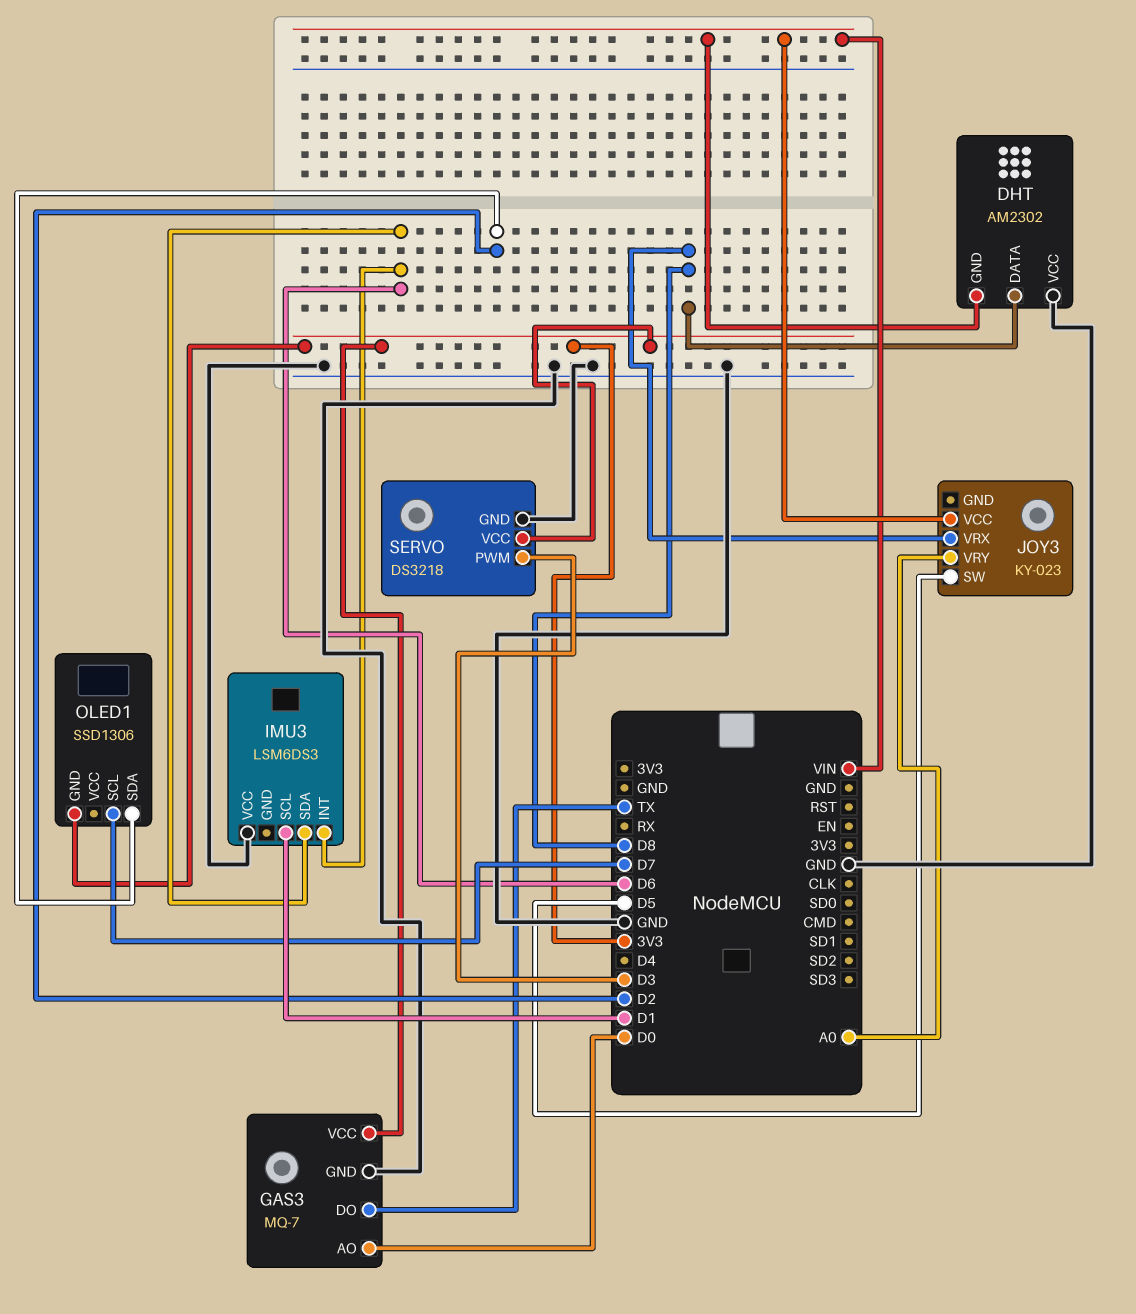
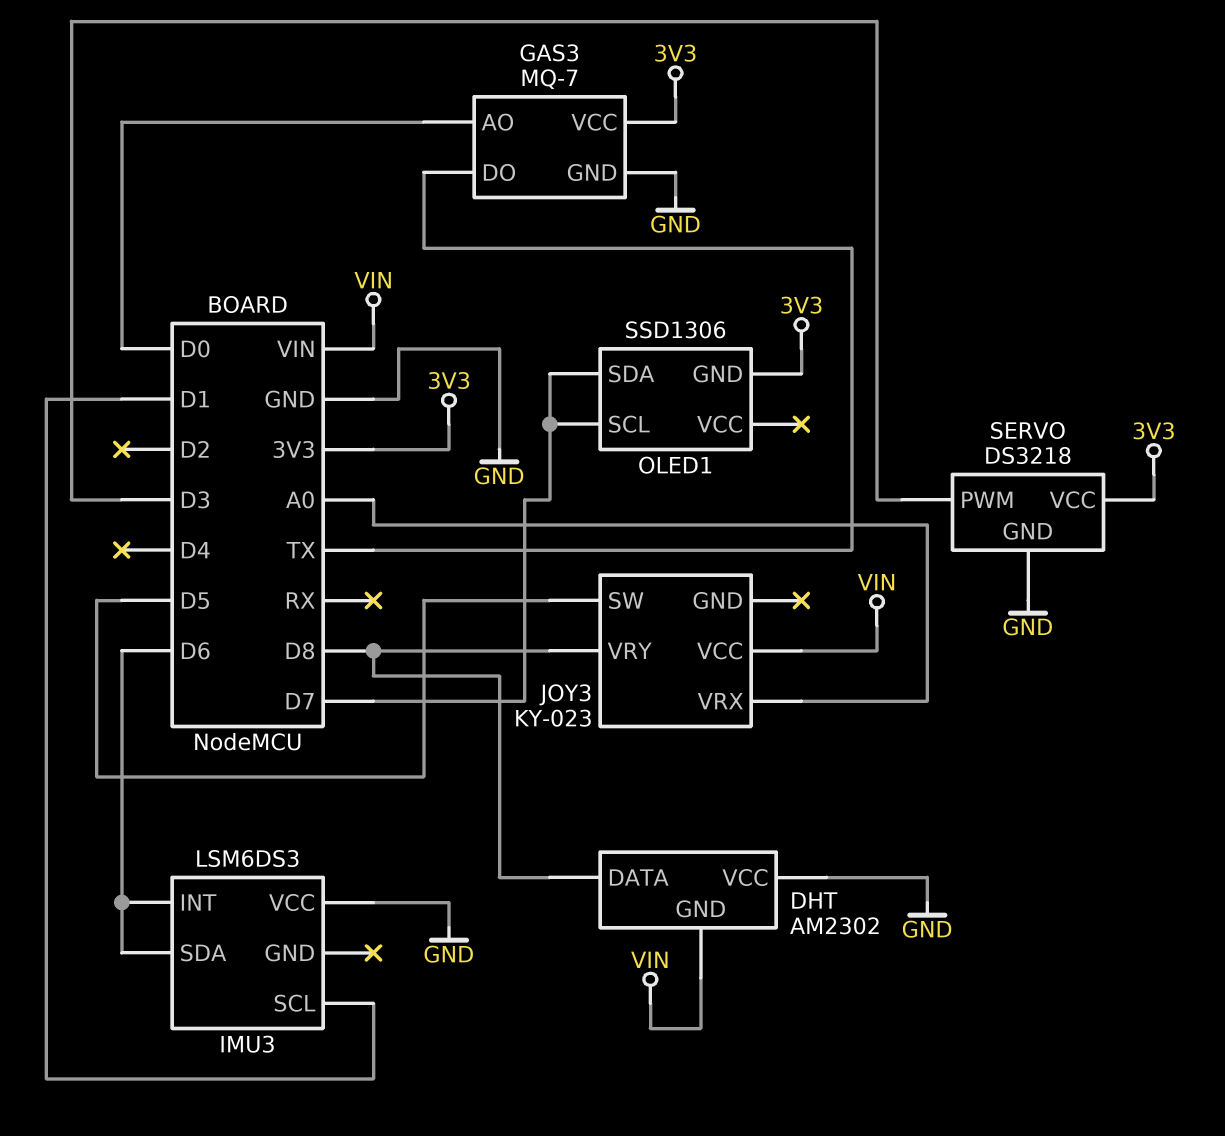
JOY3 pin VRX: D8 -> A0
JOY3 pin VRY: A0 -> D8
OLED1 pin SDA: D2 -> D7

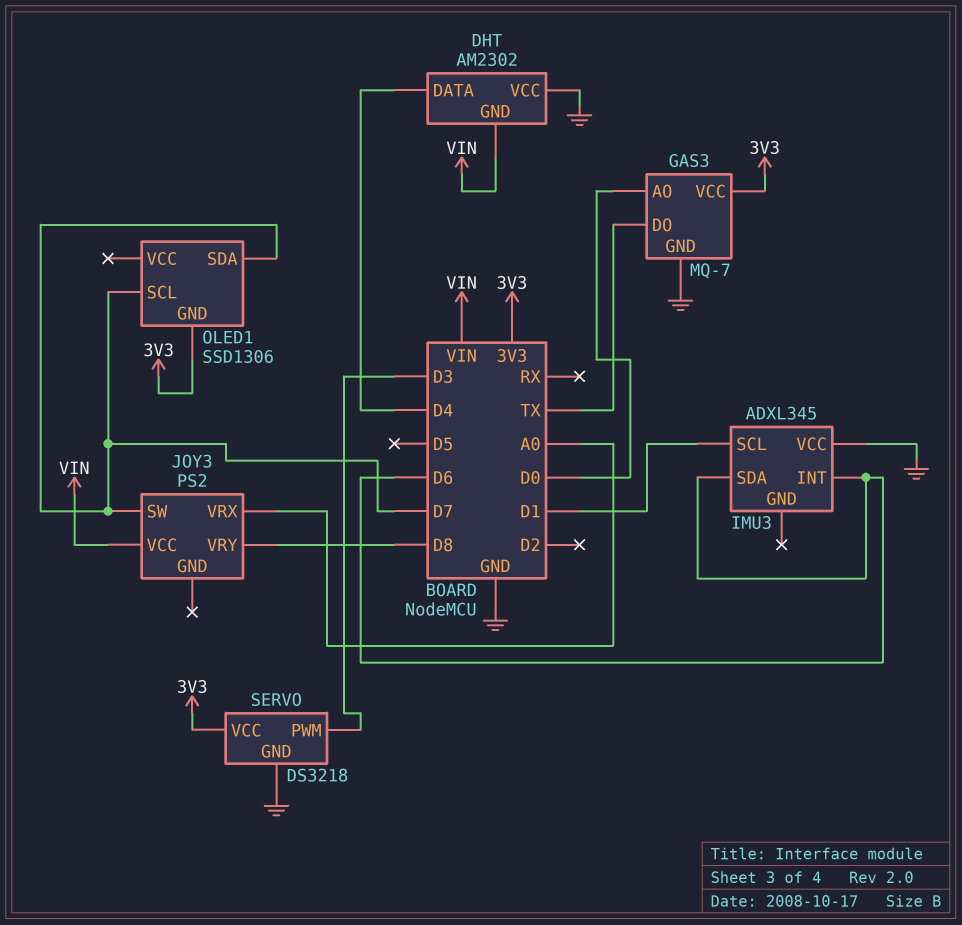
DHT pin DATA: D8 -> D4
IMU3: LSM6DS3 -> ADXL345
JOY3: KY-023 -> PS2
JOY3 pin SW: D5 -> D7

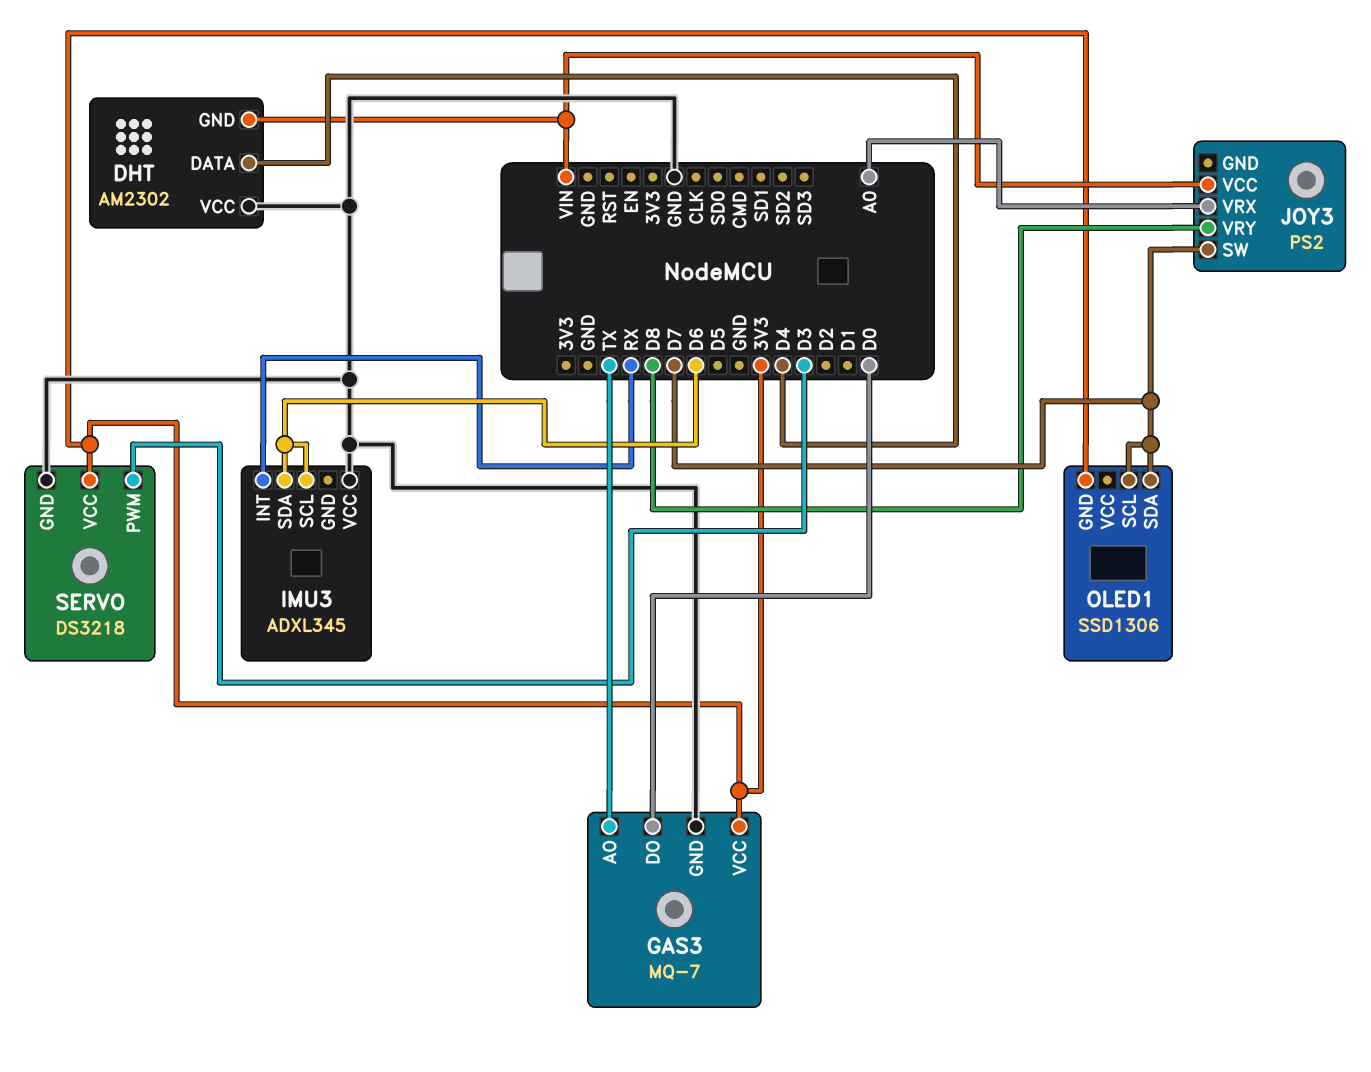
GAS3 pin AO: D0 -> TX
GAS3 pin DO: TX -> D0
IMU3 pin INT: D6 -> RX
IMU3 pin SCL: D1 -> D6

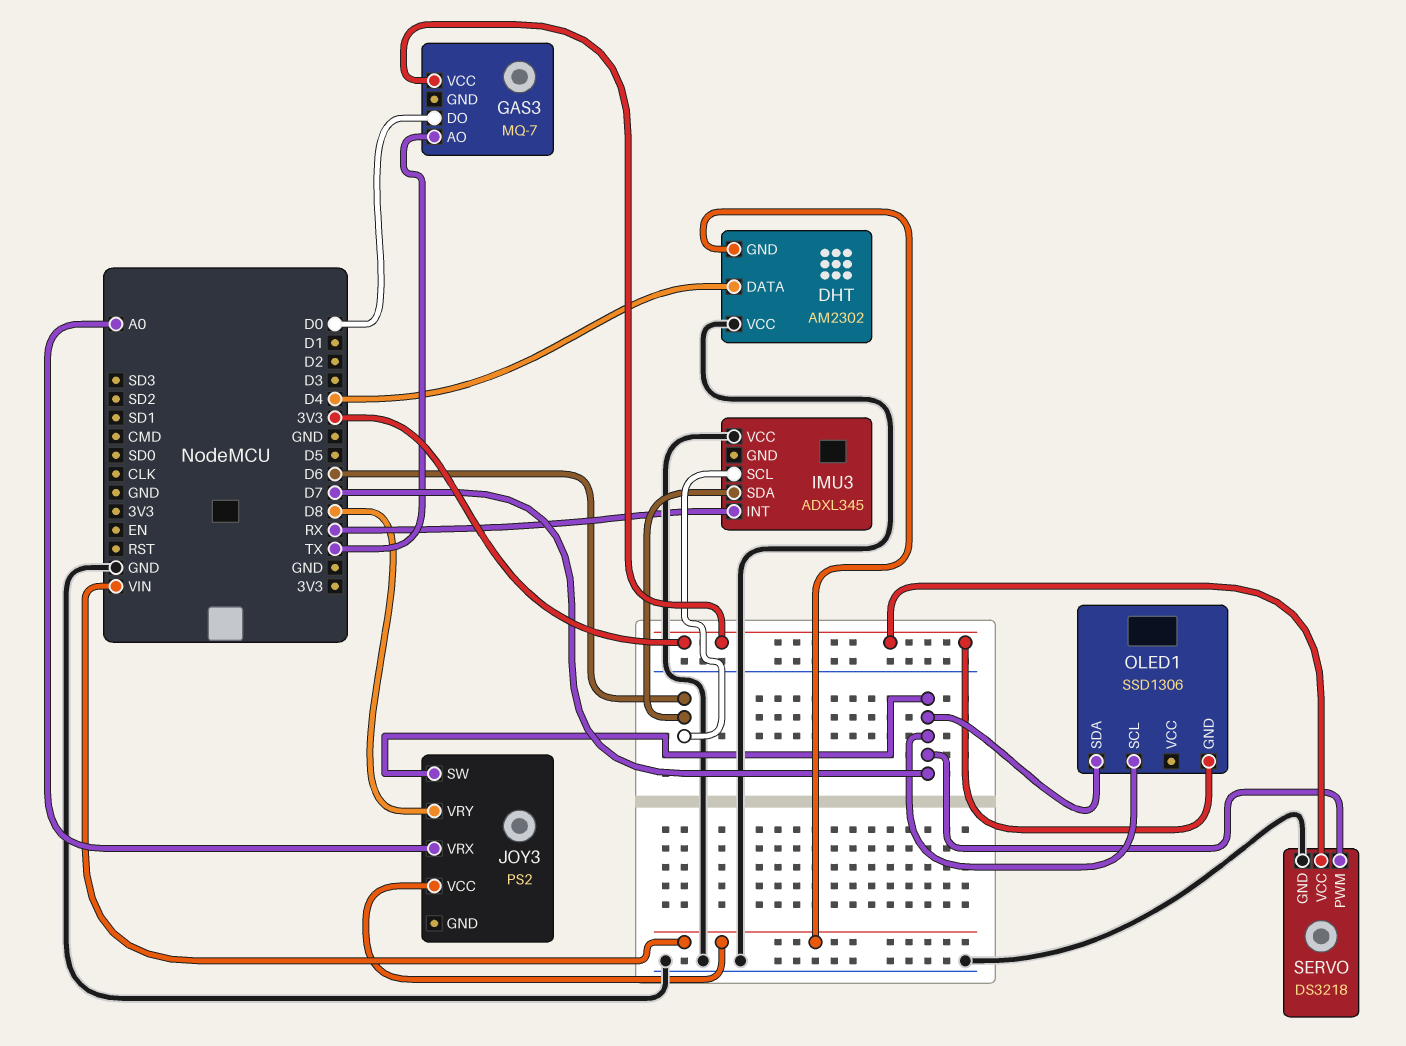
GAS3 pin GND: GND -> none
SERVO pin PWM: D3 -> D7

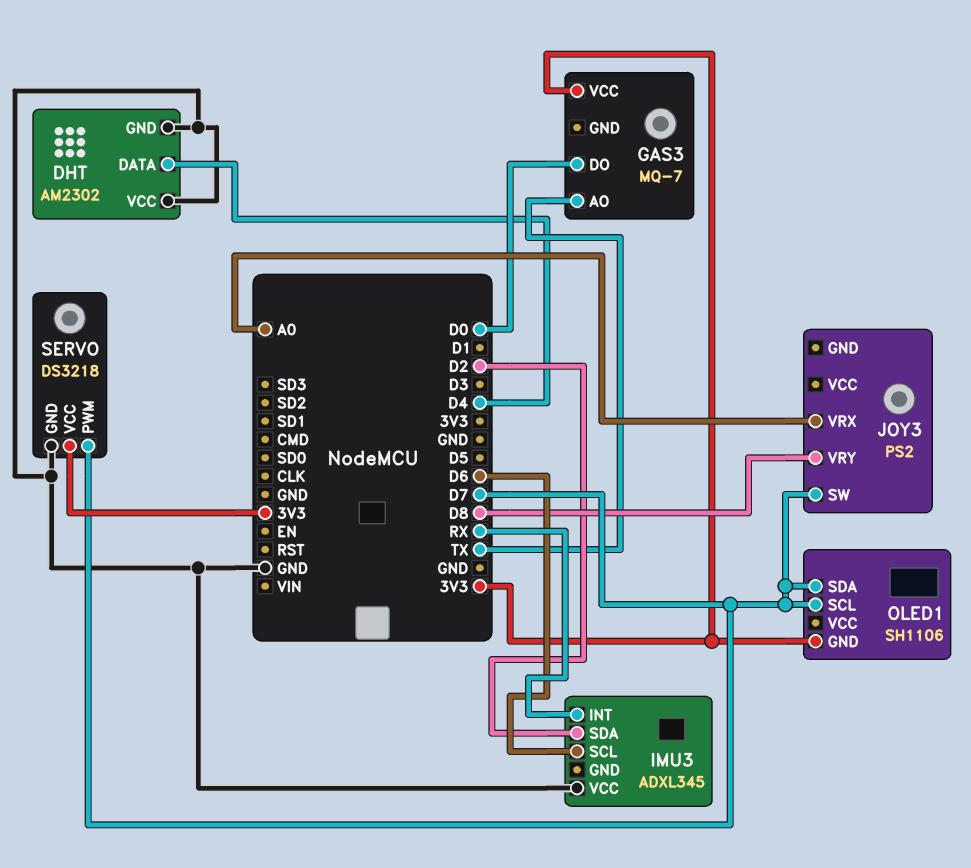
DHT pin GND: VIN -> GND
IMU3 pin SDA: D6 -> D2
JOY3 pin VCC: VIN -> none
OLED1: SSD1306 -> SH1106

